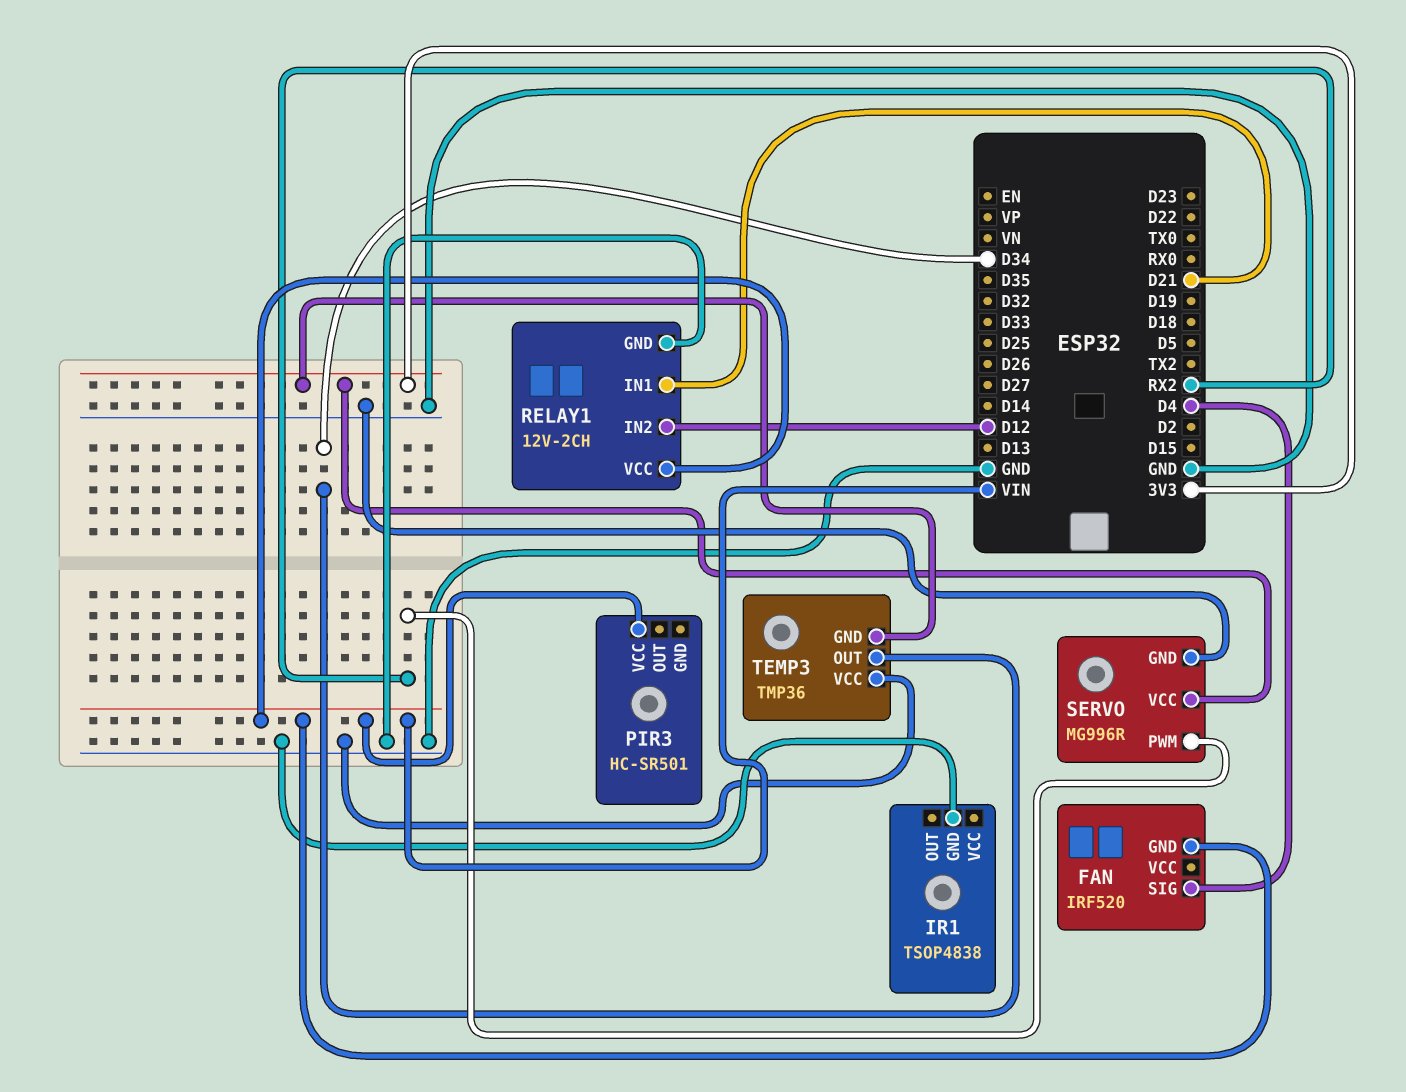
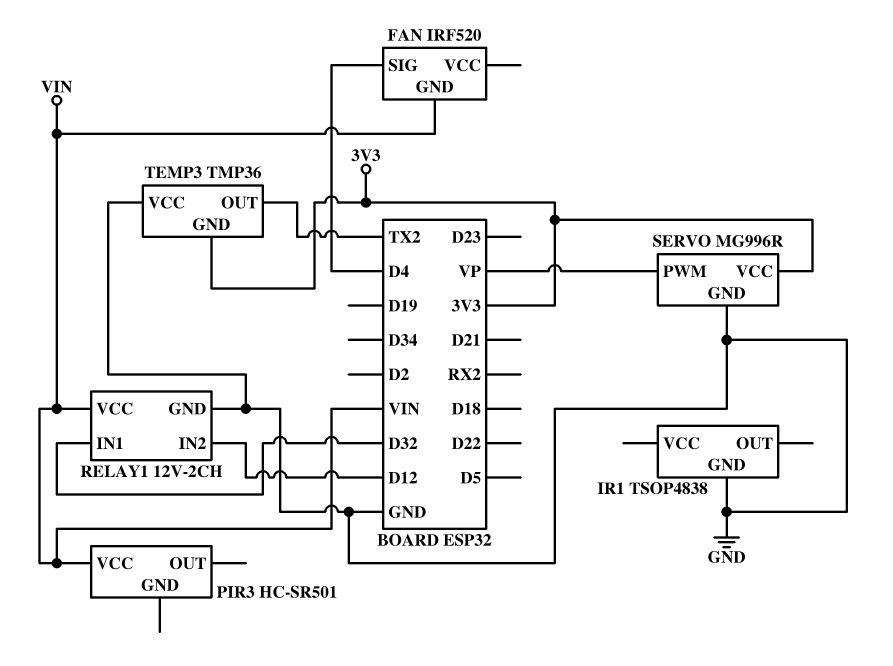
RELAY1 pin IN1: D21 -> D32
SERVO pin PWM: RX2 -> VP
TEMP3 pin OUT: D34 -> TX2

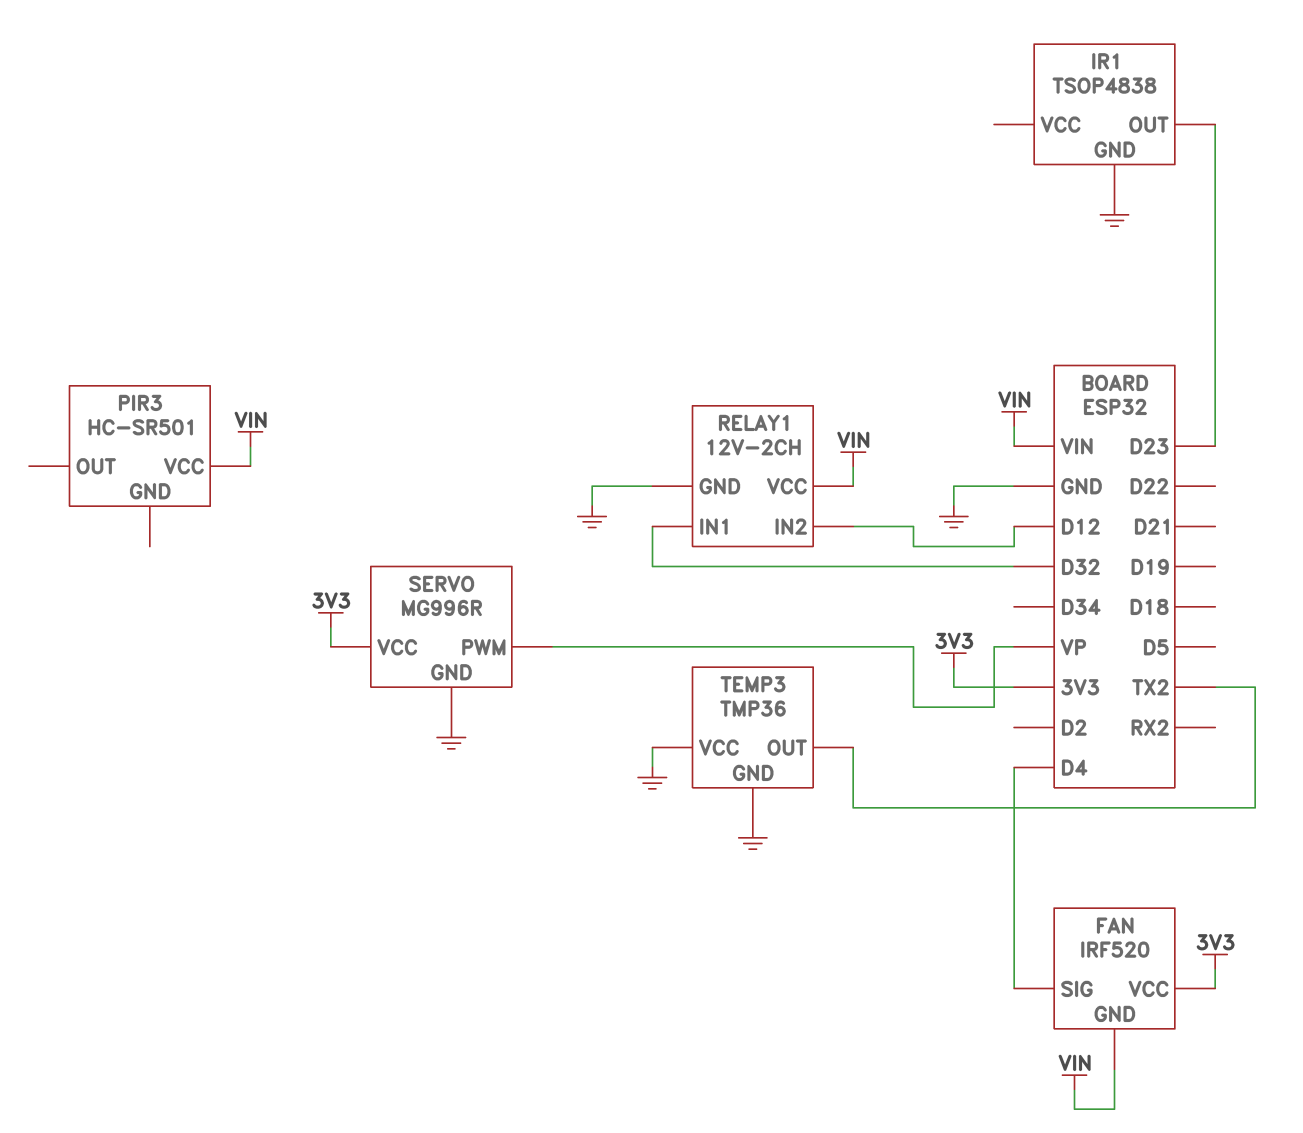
FAN pin VCC: none -> 3V3
IR1 pin OUT: none -> D23
TEMP3 pin GND: 3V3 -> GND

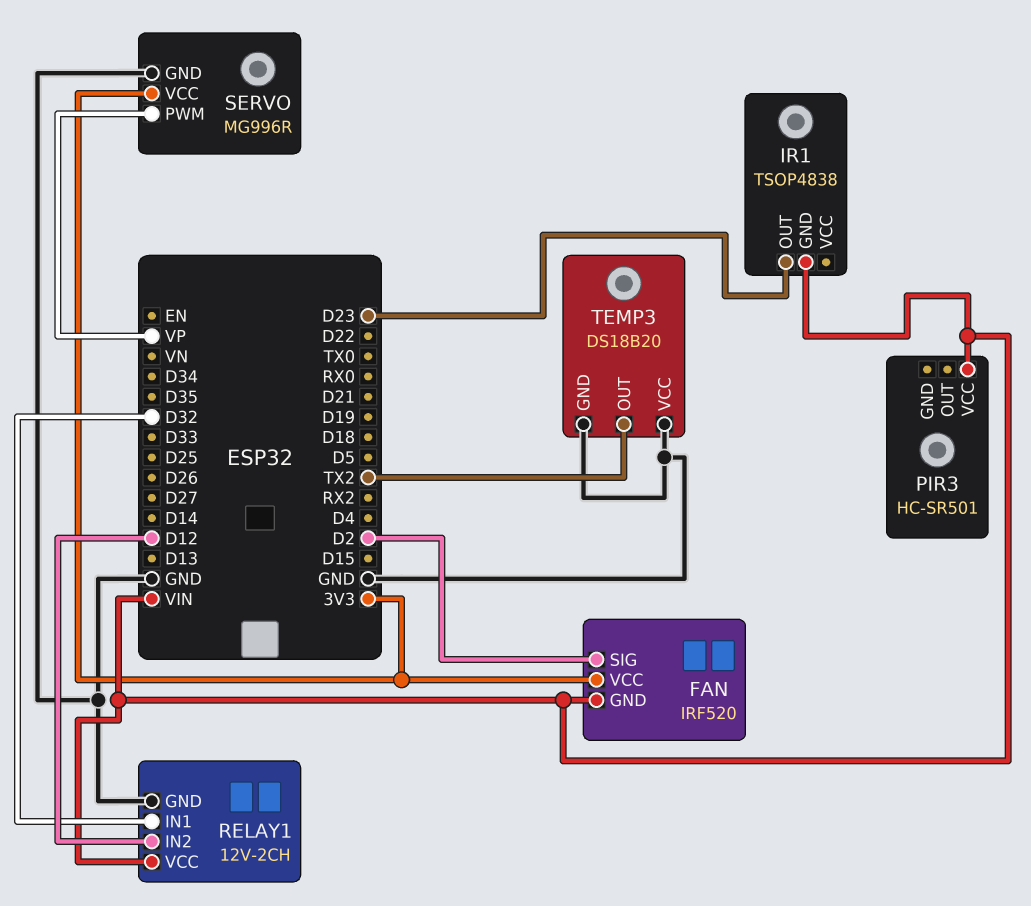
FAN pin SIG: D4 -> D2
IR1 pin GND: GND -> VIN
TEMP3: TMP36 -> DS18B20

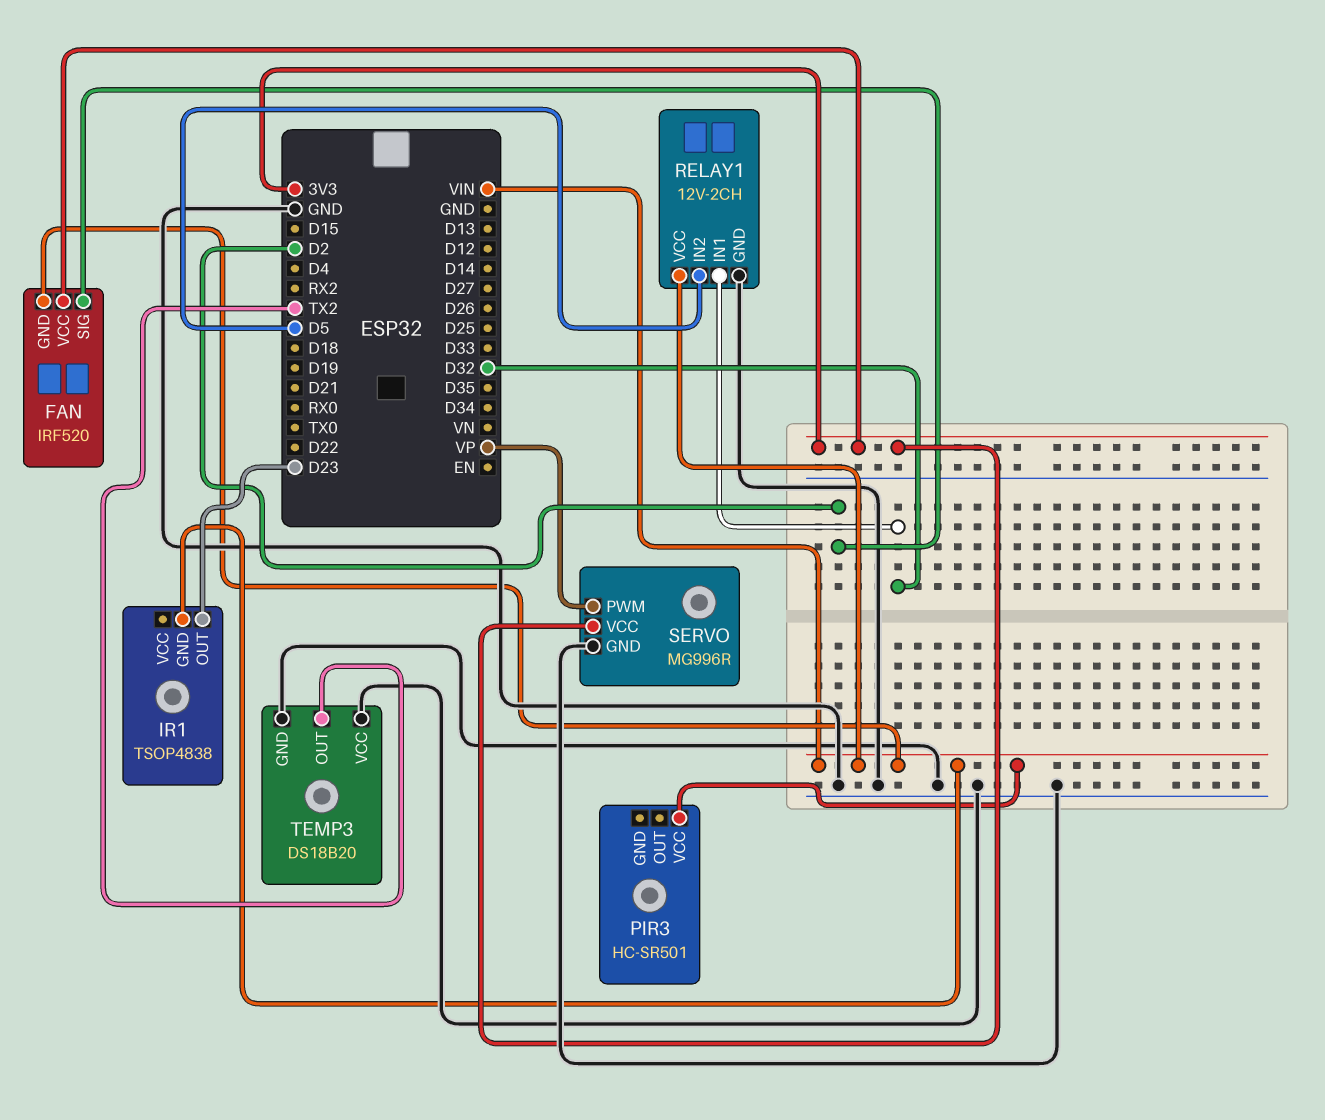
RELAY1 pin IN2: D12 -> D5

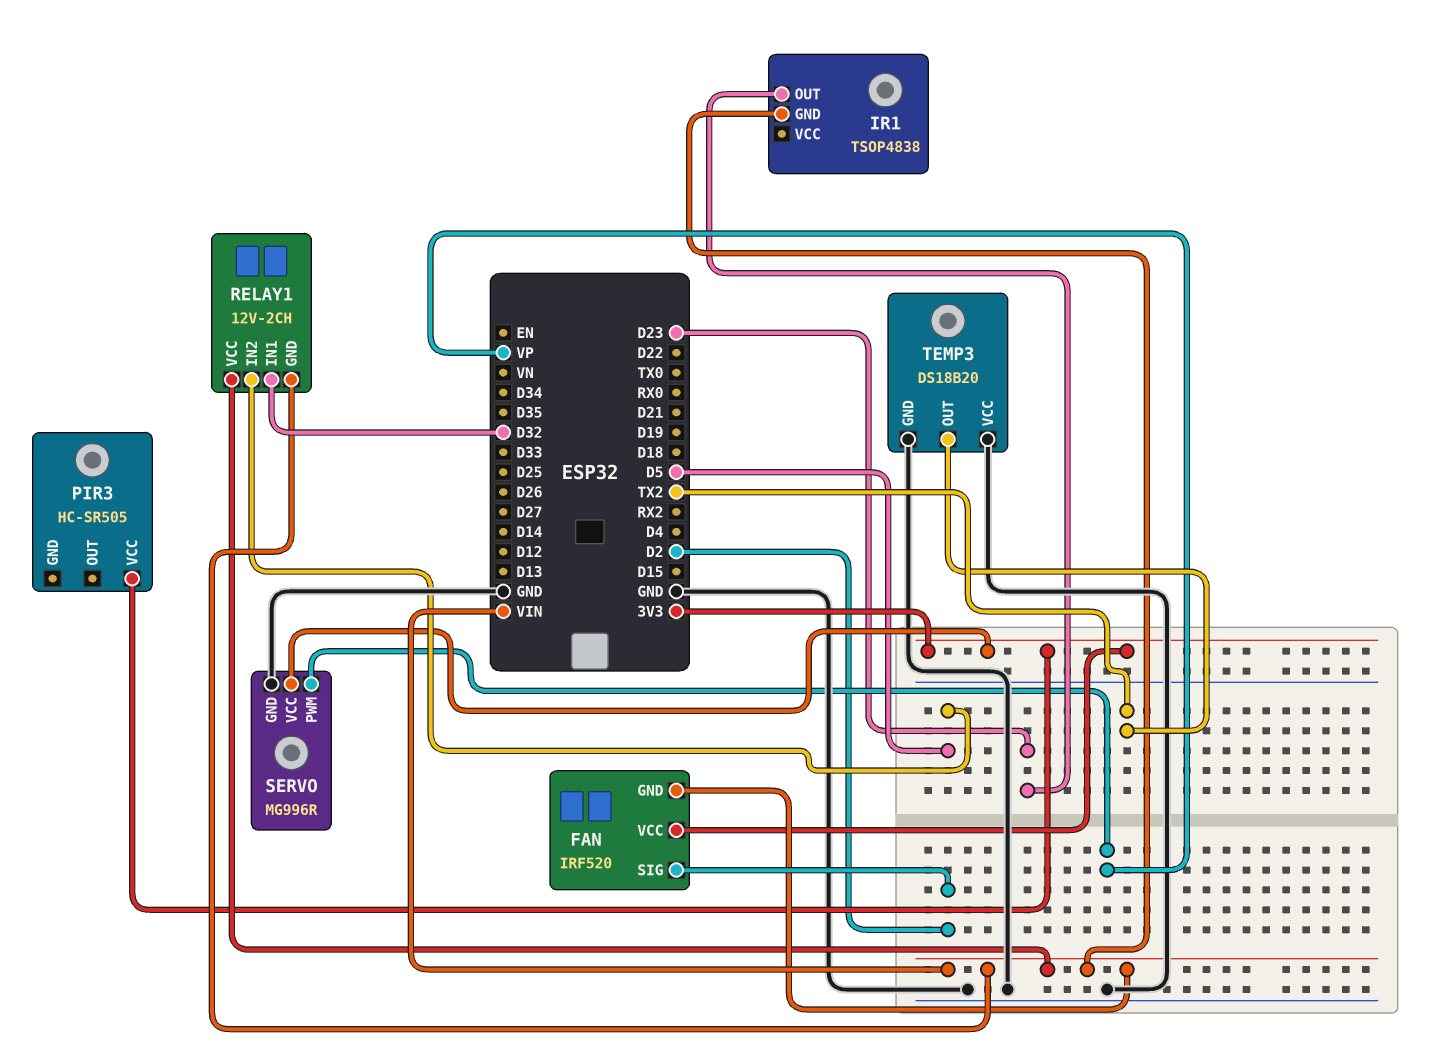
PIR3: HC-SR501 -> HC-SR505
PIR3 pin VCC: VIN -> 3V3
RELAY1 pin GND: GND -> VIN

